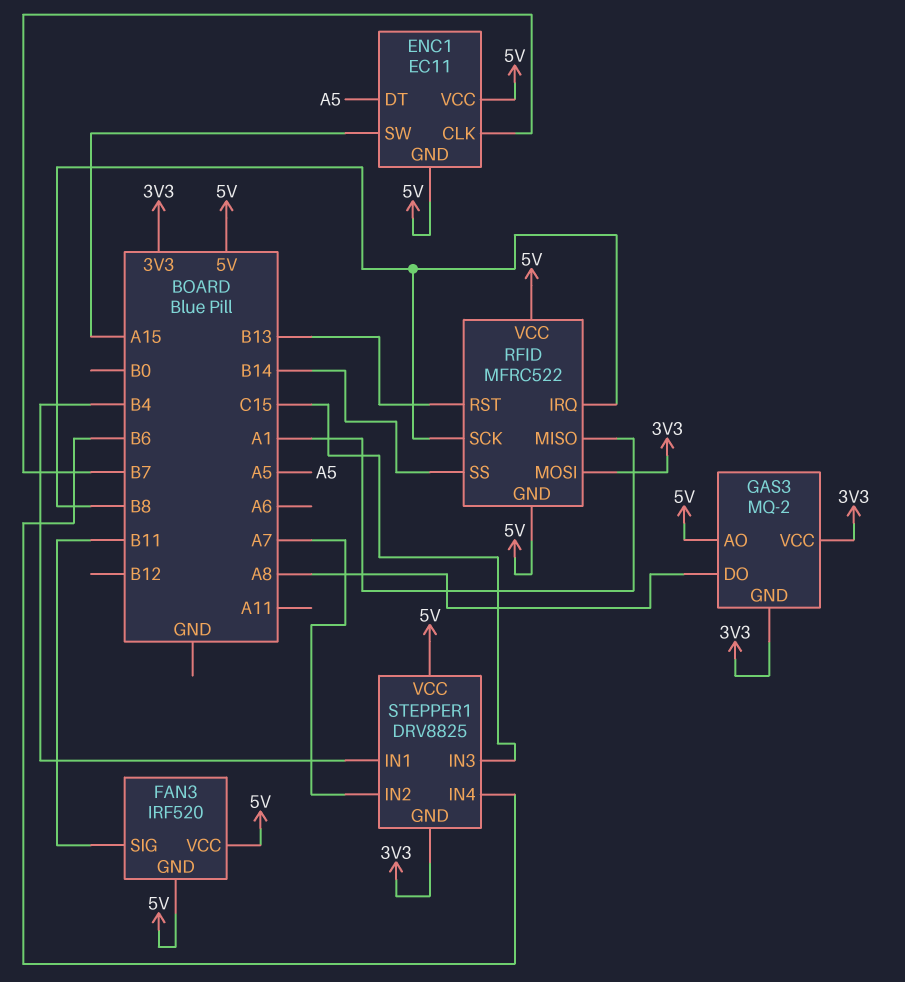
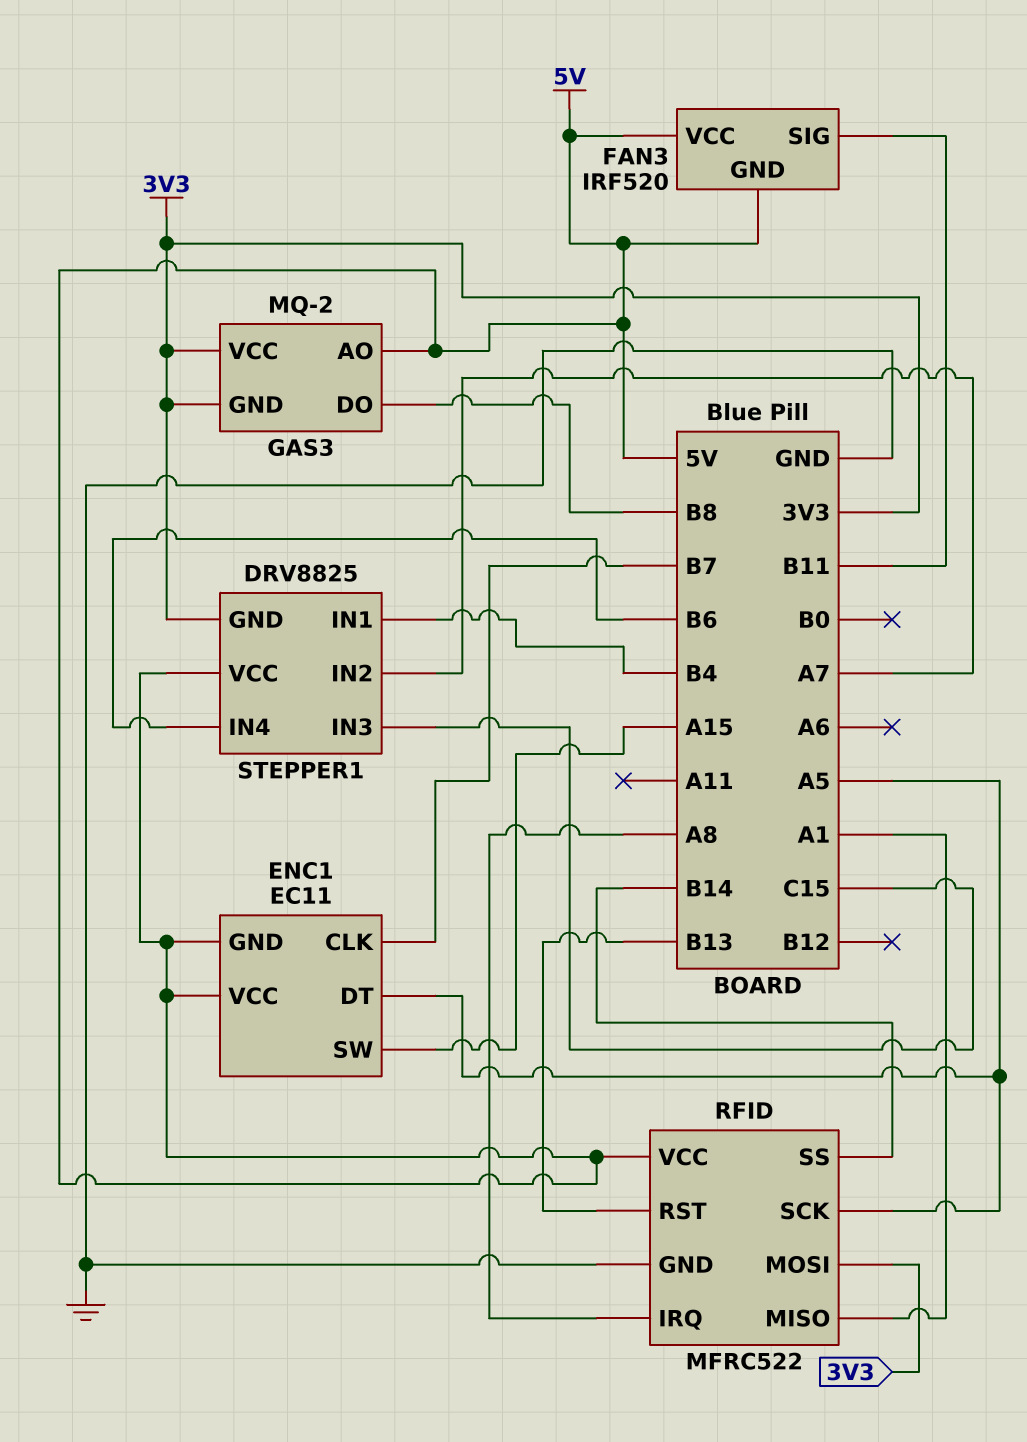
GAS3 pin DO: A8 -> B8
RFID pin GND: 5V -> GND
RFID pin IRQ: B8 -> A8
RFID pin SCK: B8 -> A5

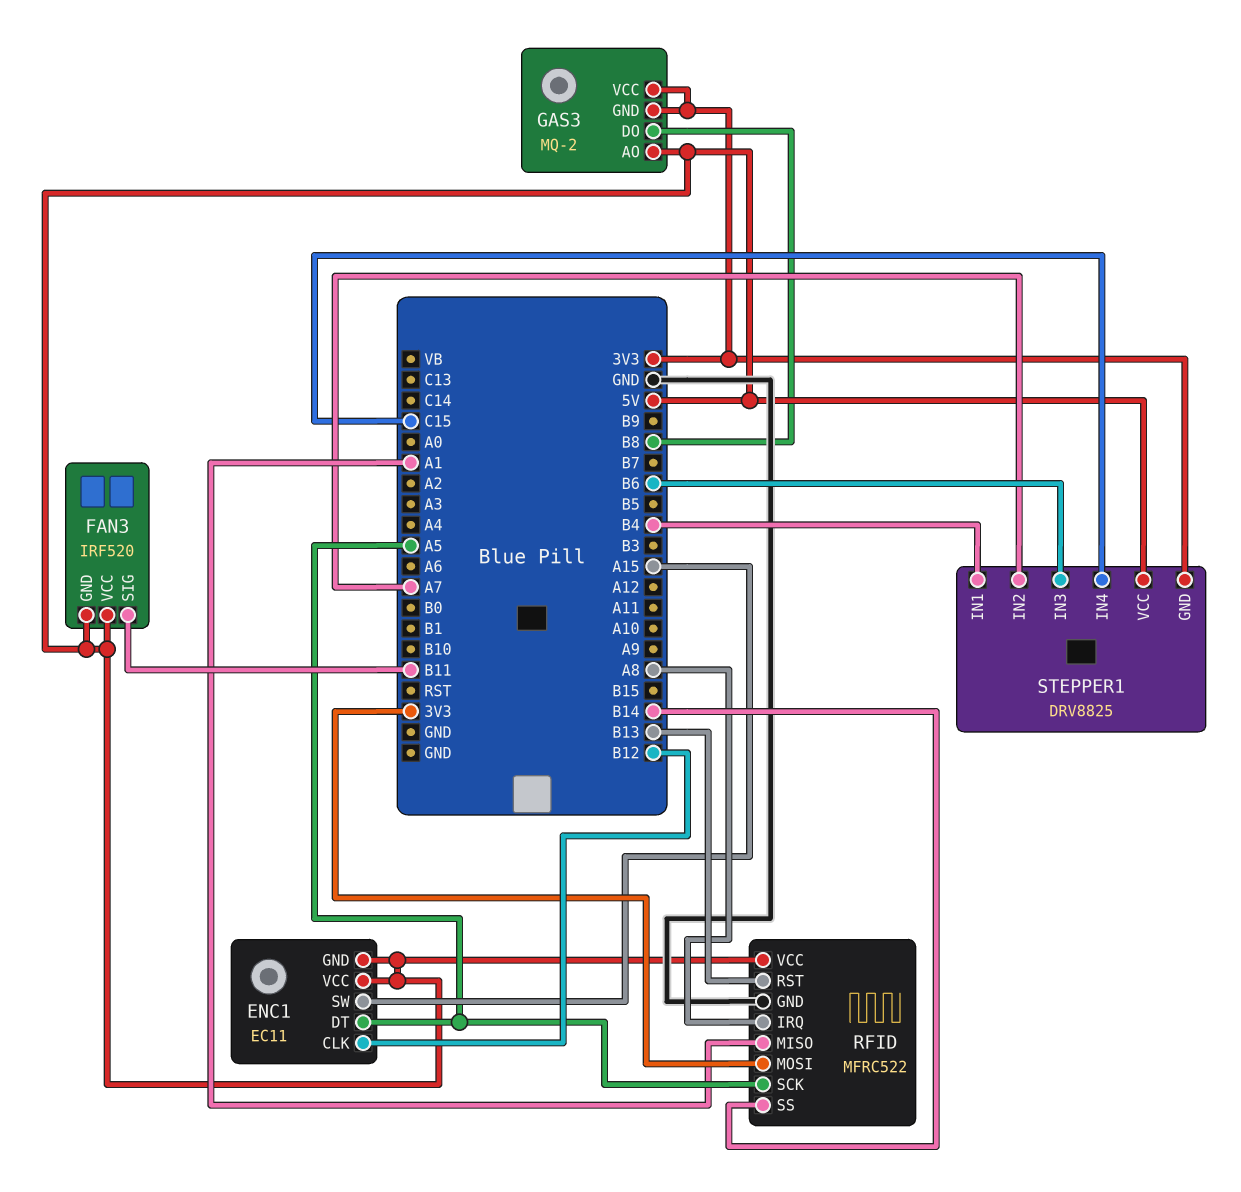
ENC1 pin CLK: B7 -> B12
STEPPER1 pin IN3: C15 -> B6
STEPPER1 pin IN4: B6 -> C15

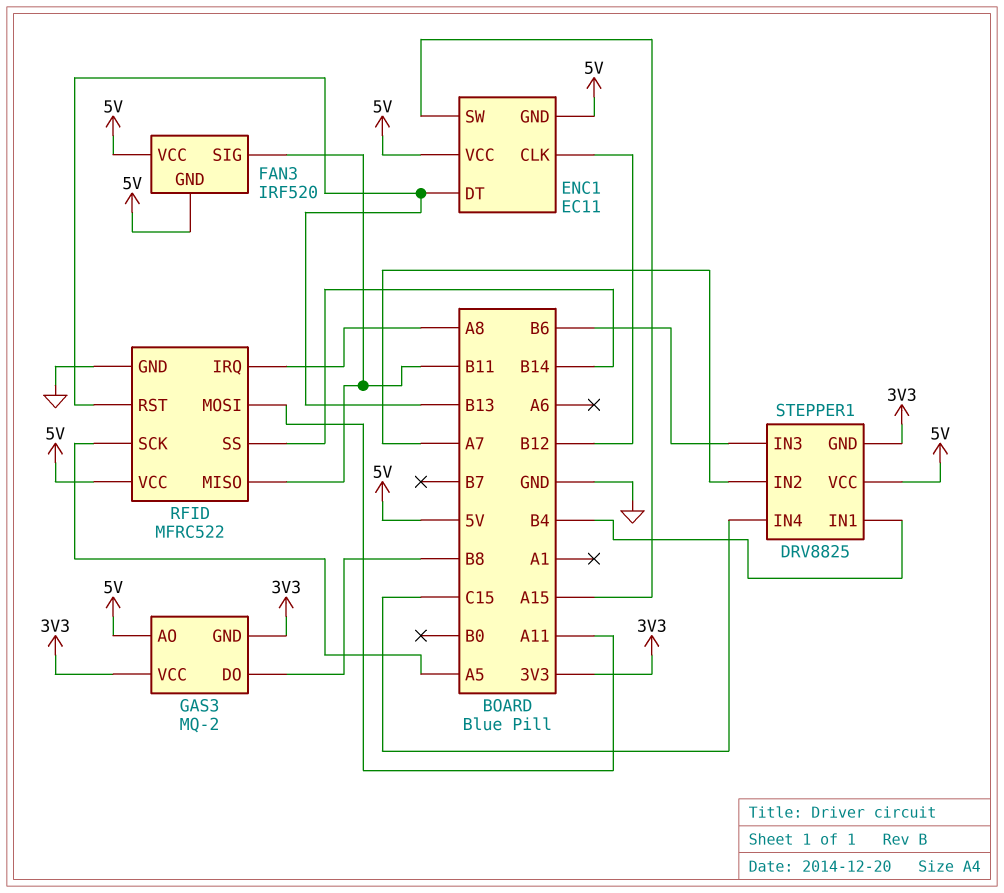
ENC1 pin DT: A5 -> B13
RFID pin MISO: A1 -> B11
RFID pin MOSI: 3V3 -> A11

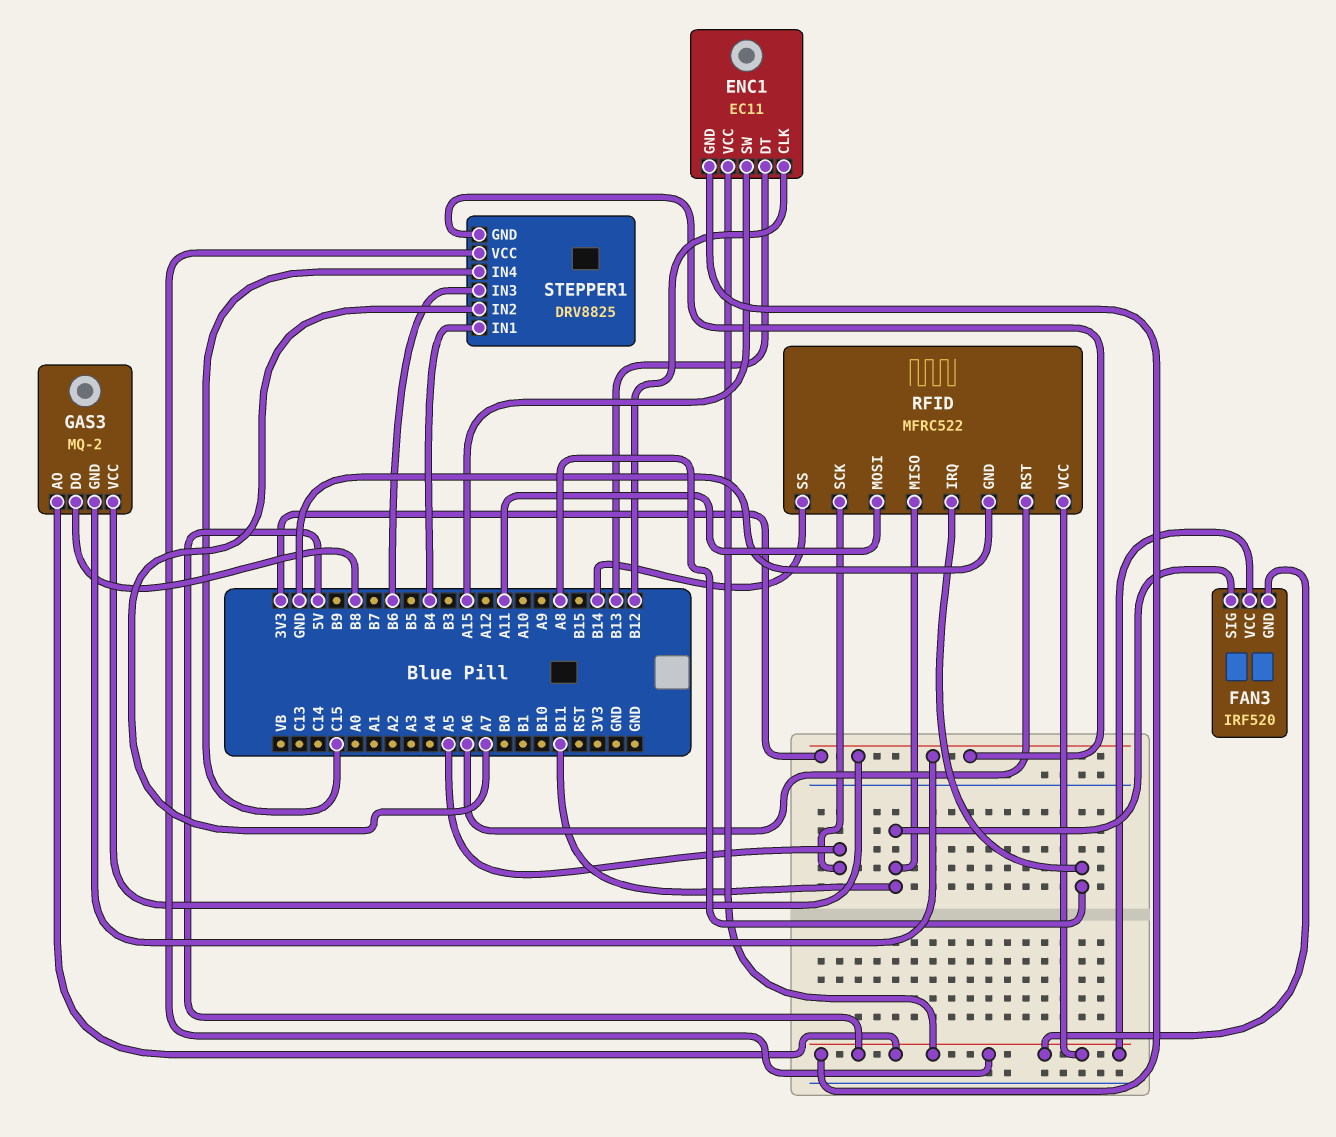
RFID pin RST: B13 -> A6

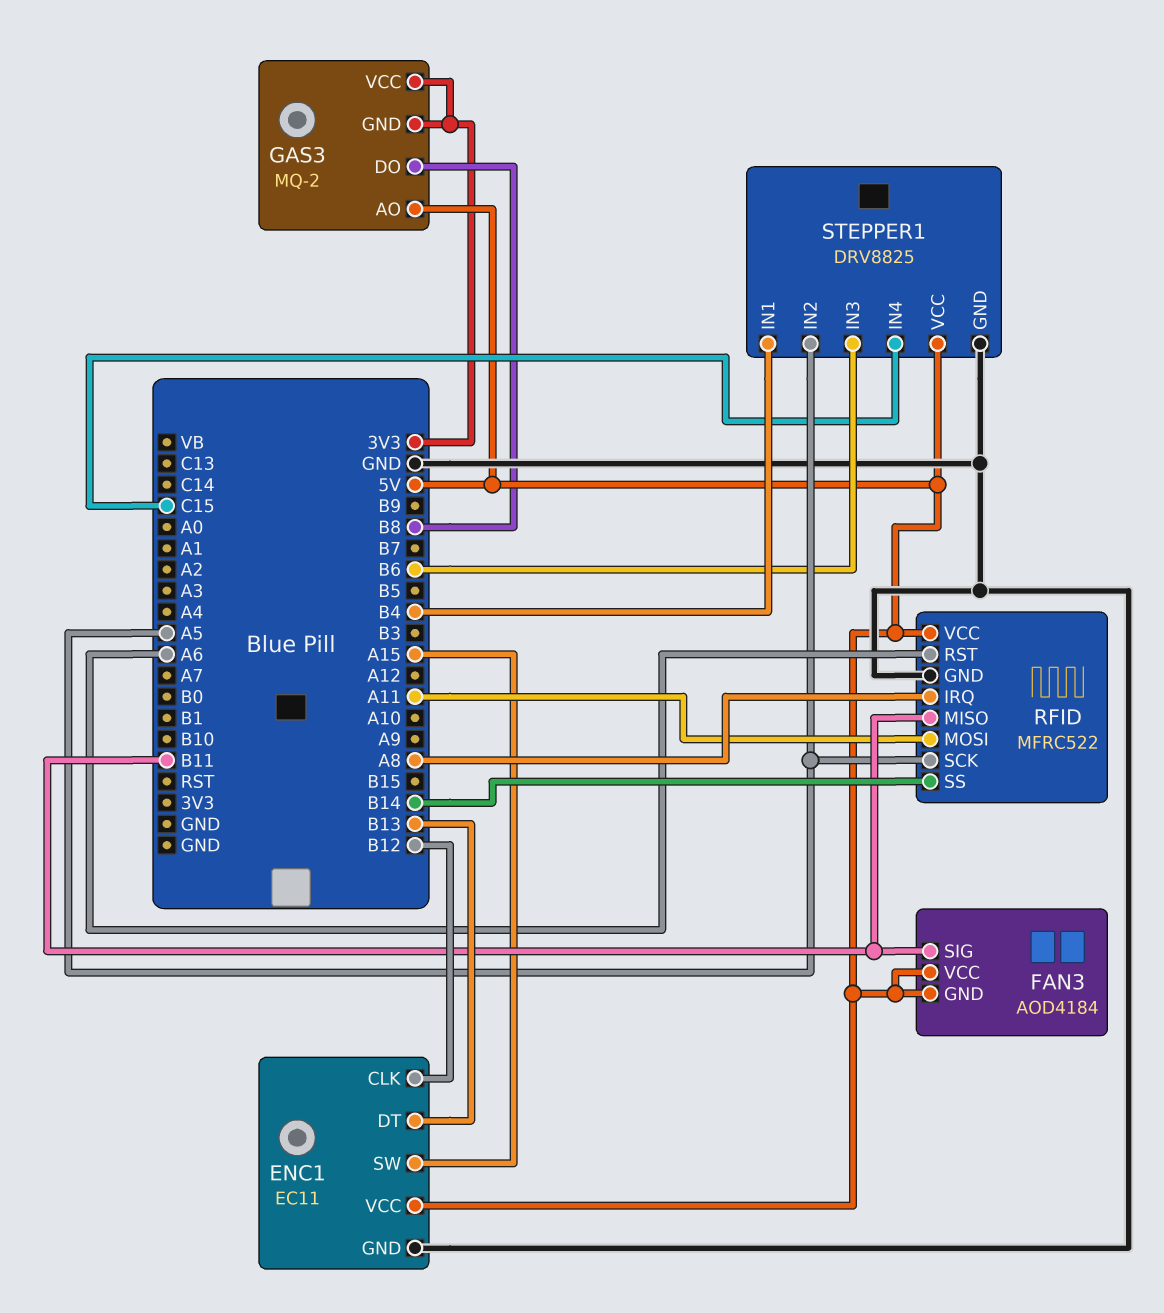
ENC1 pin GND: 5V -> GND
FAN3: IRF520 -> AOD4184
STEPPER1 pin GND: 3V3 -> GND
STEPPER1 pin IN2: A7 -> A5

